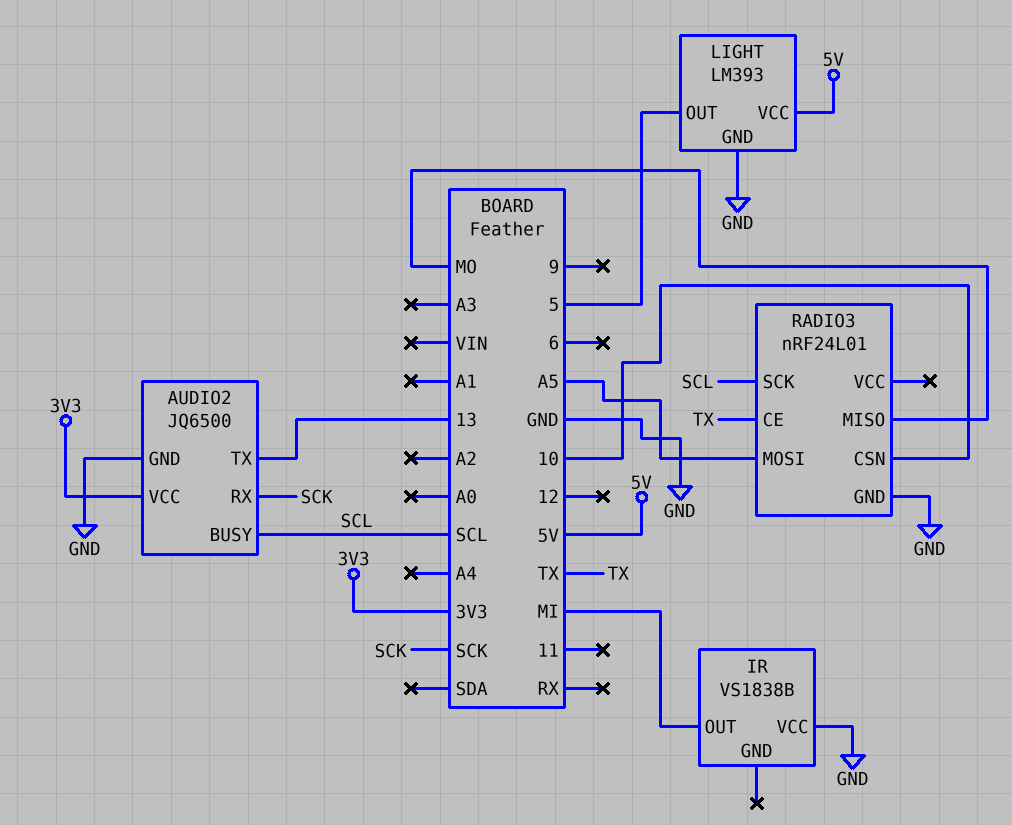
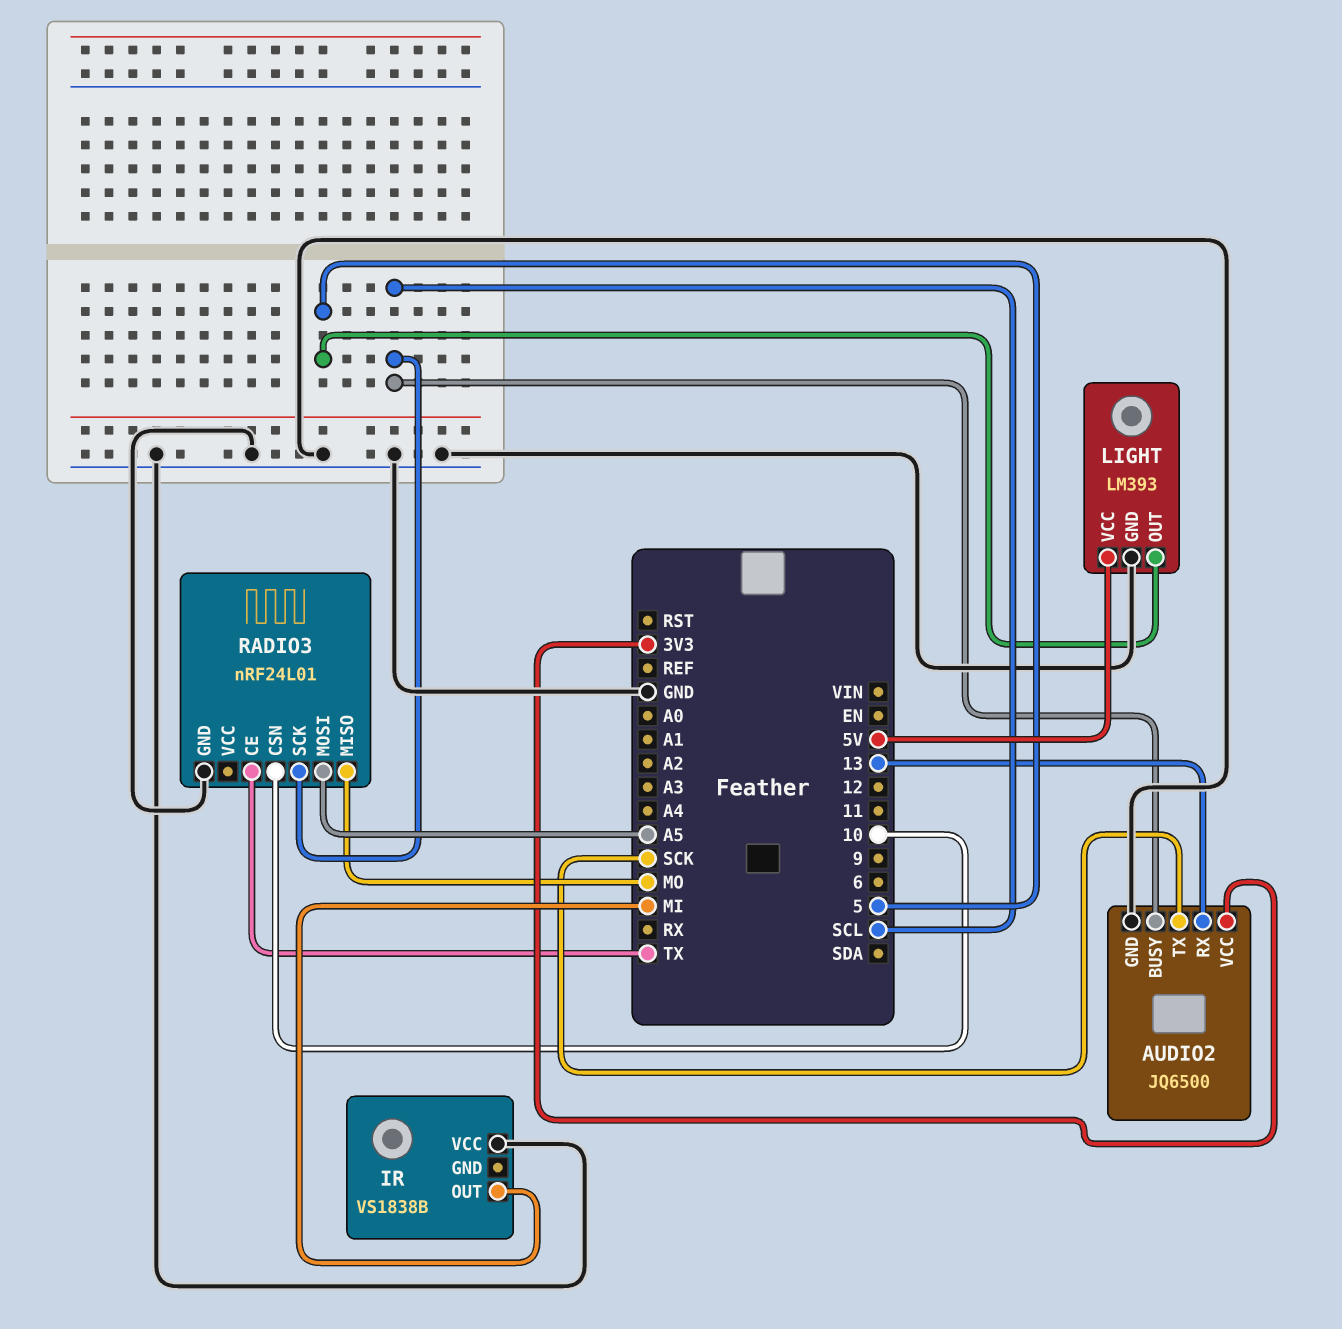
AUDIO2 pin RX: SCK -> 13
AUDIO2 pin TX: 13 -> SCK

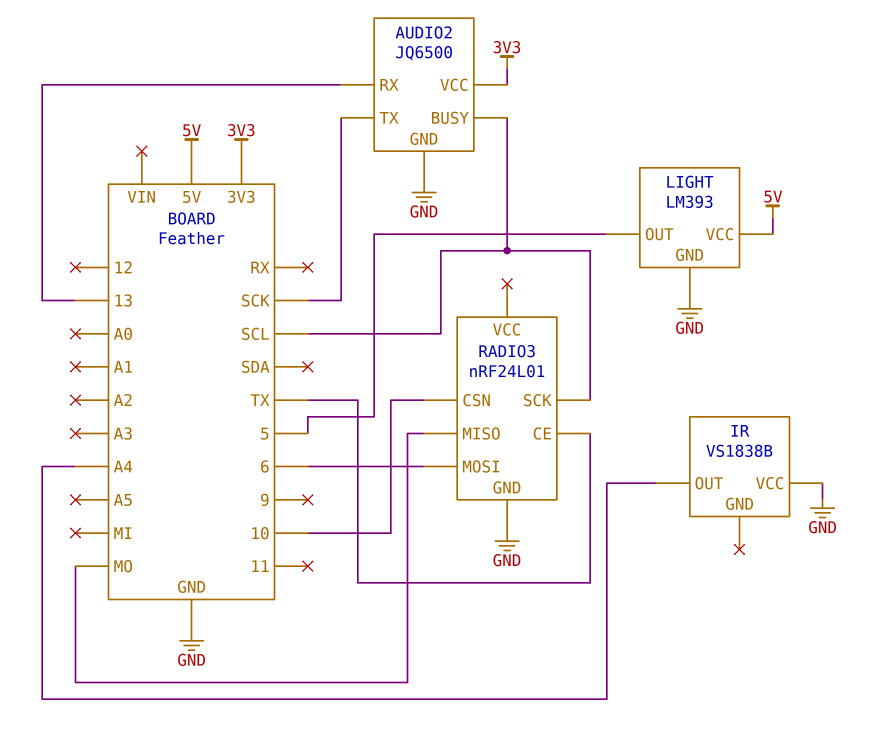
IR pin OUT: MI -> A4
RADIO3 pin MOSI: A5 -> 6

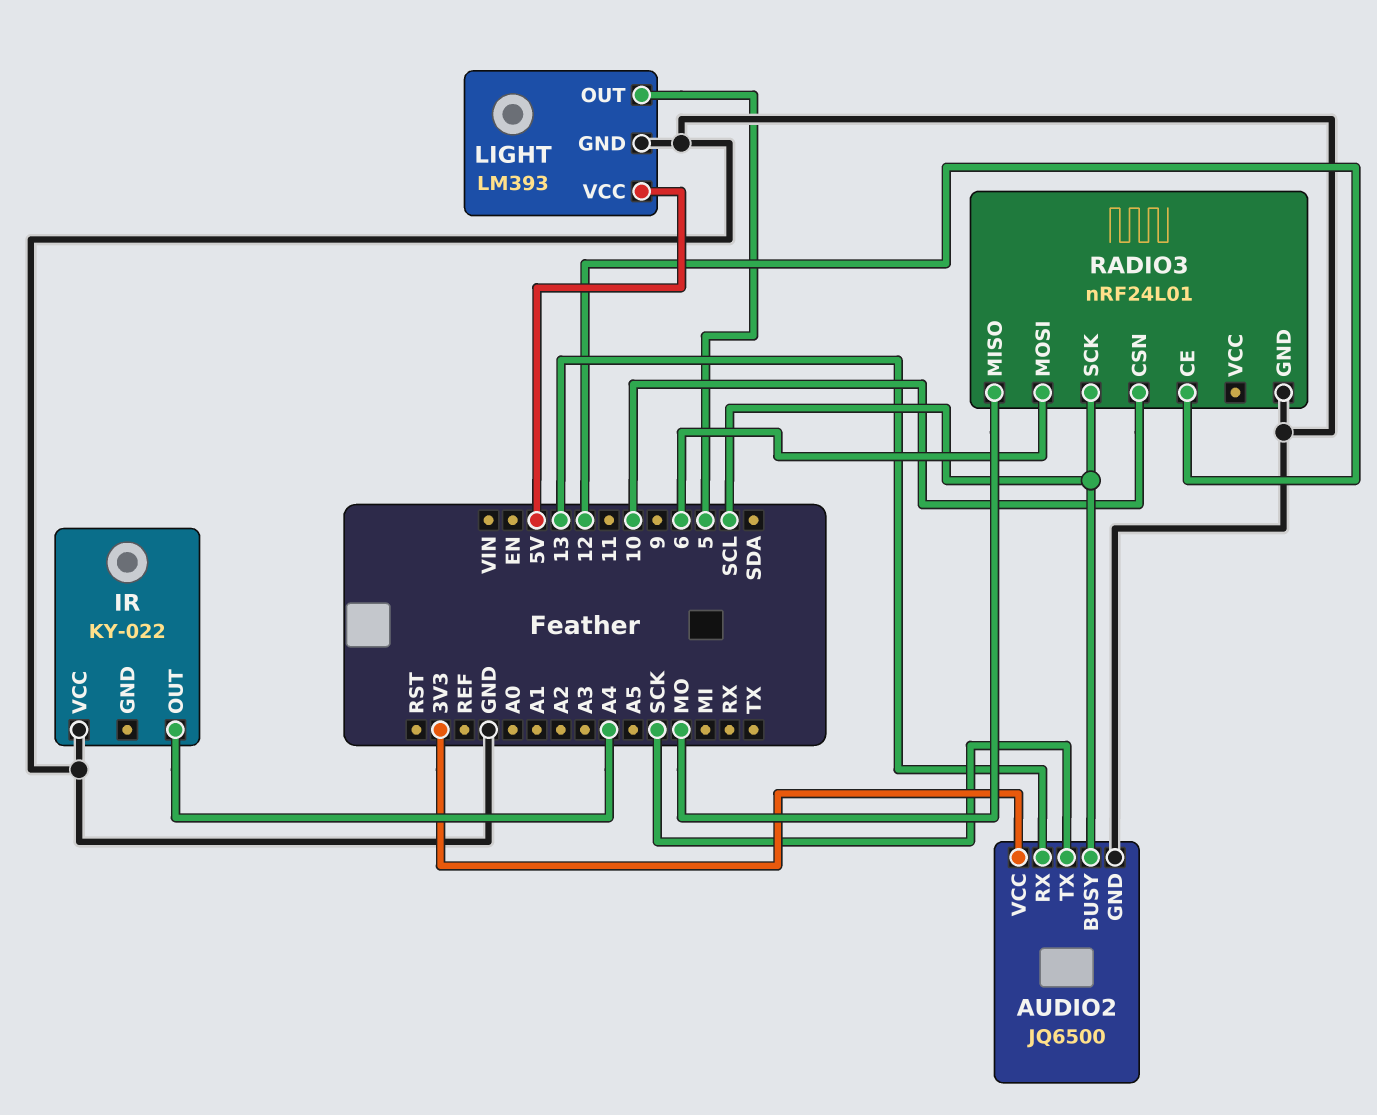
IR: VS1838B -> KY-022
RADIO3 pin CE: TX -> 12

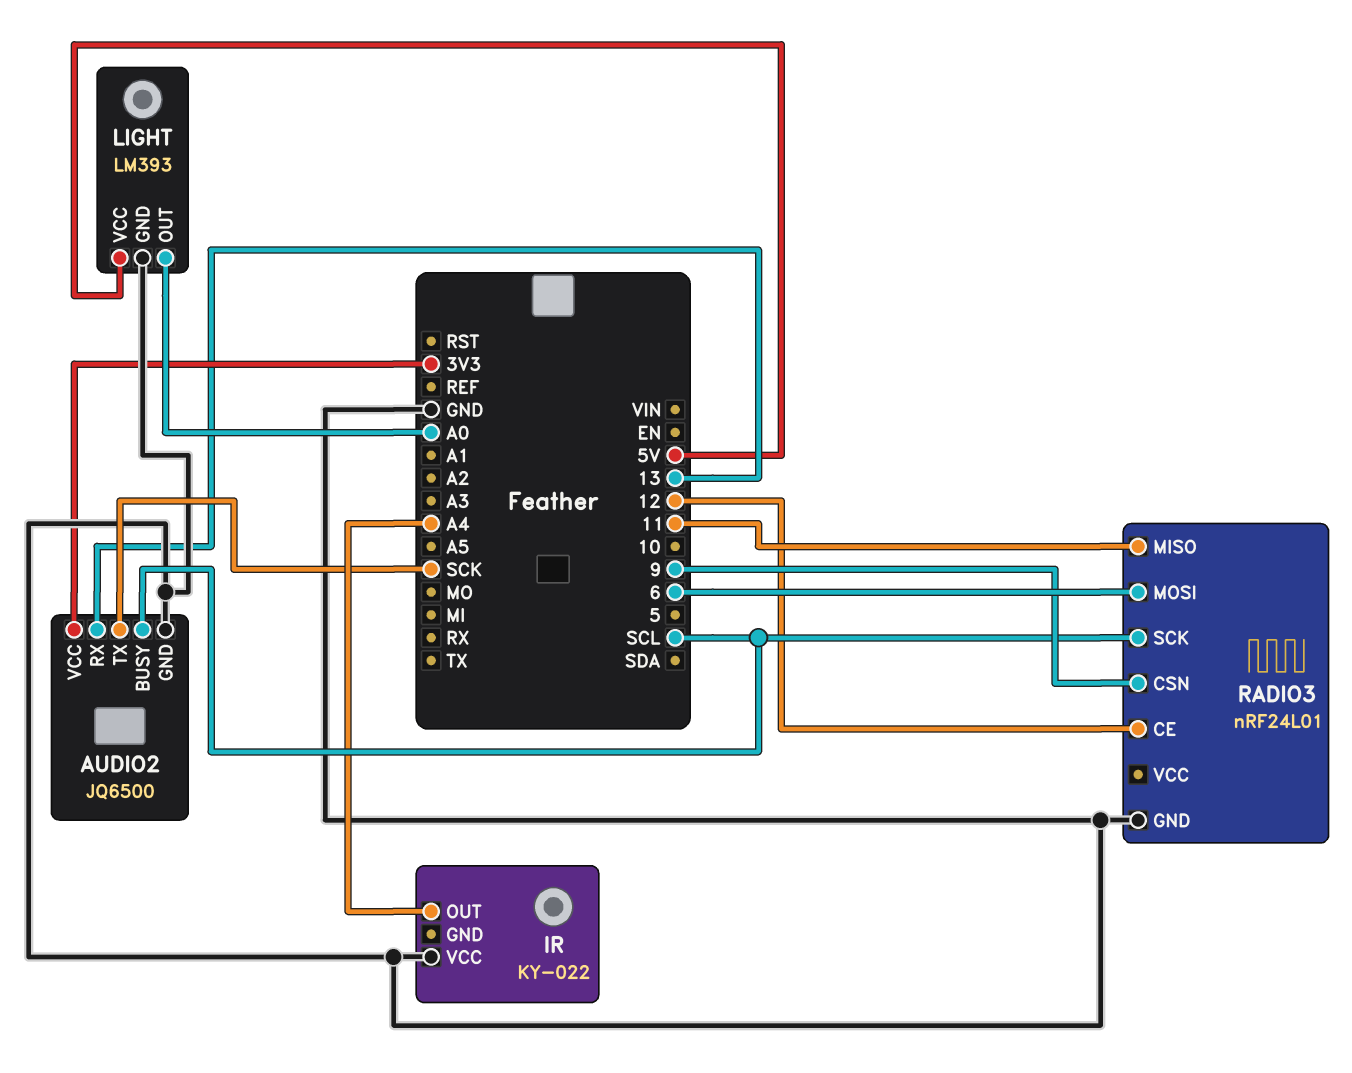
LIGHT pin OUT: 5 -> A0
RADIO3 pin CSN: 10 -> 9
RADIO3 pin MISO: MO -> 11

